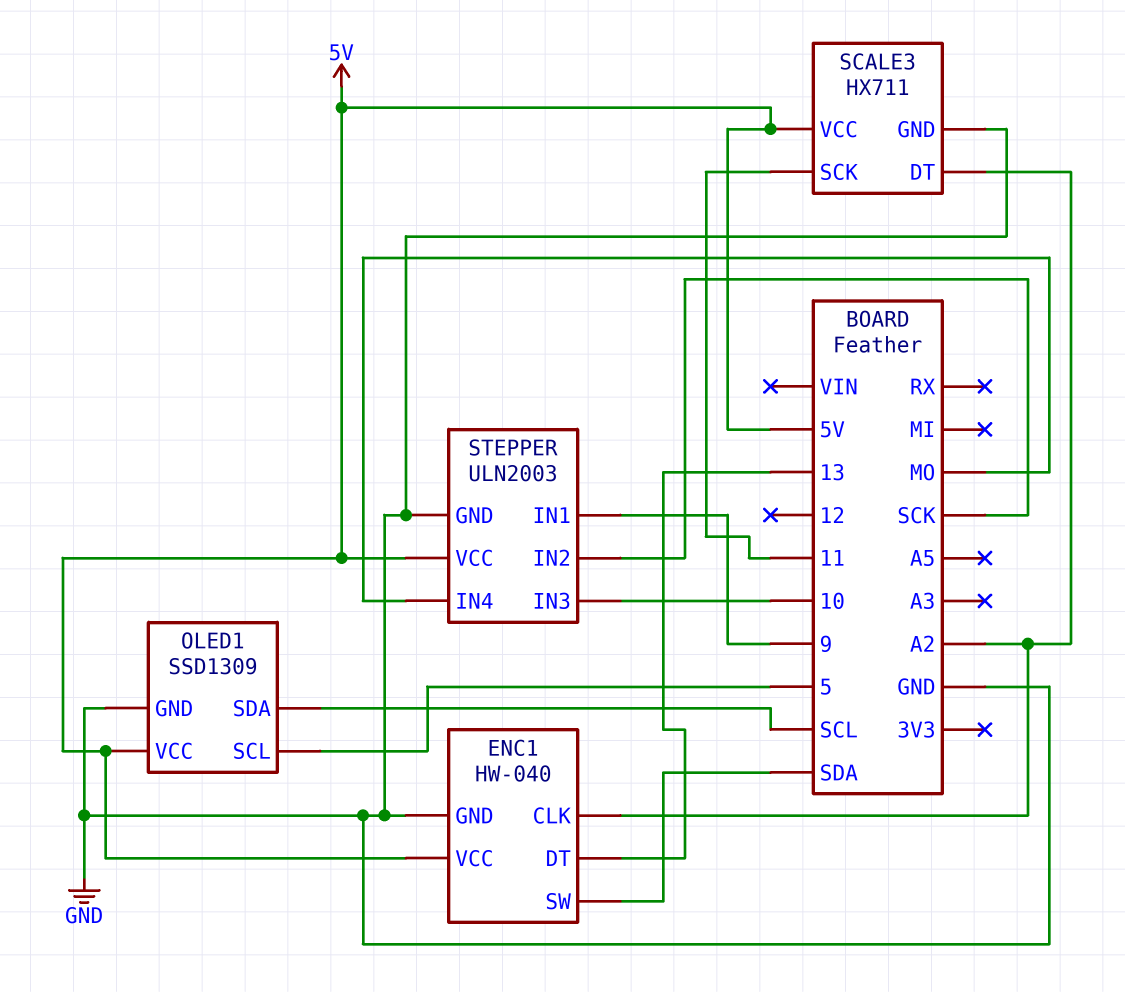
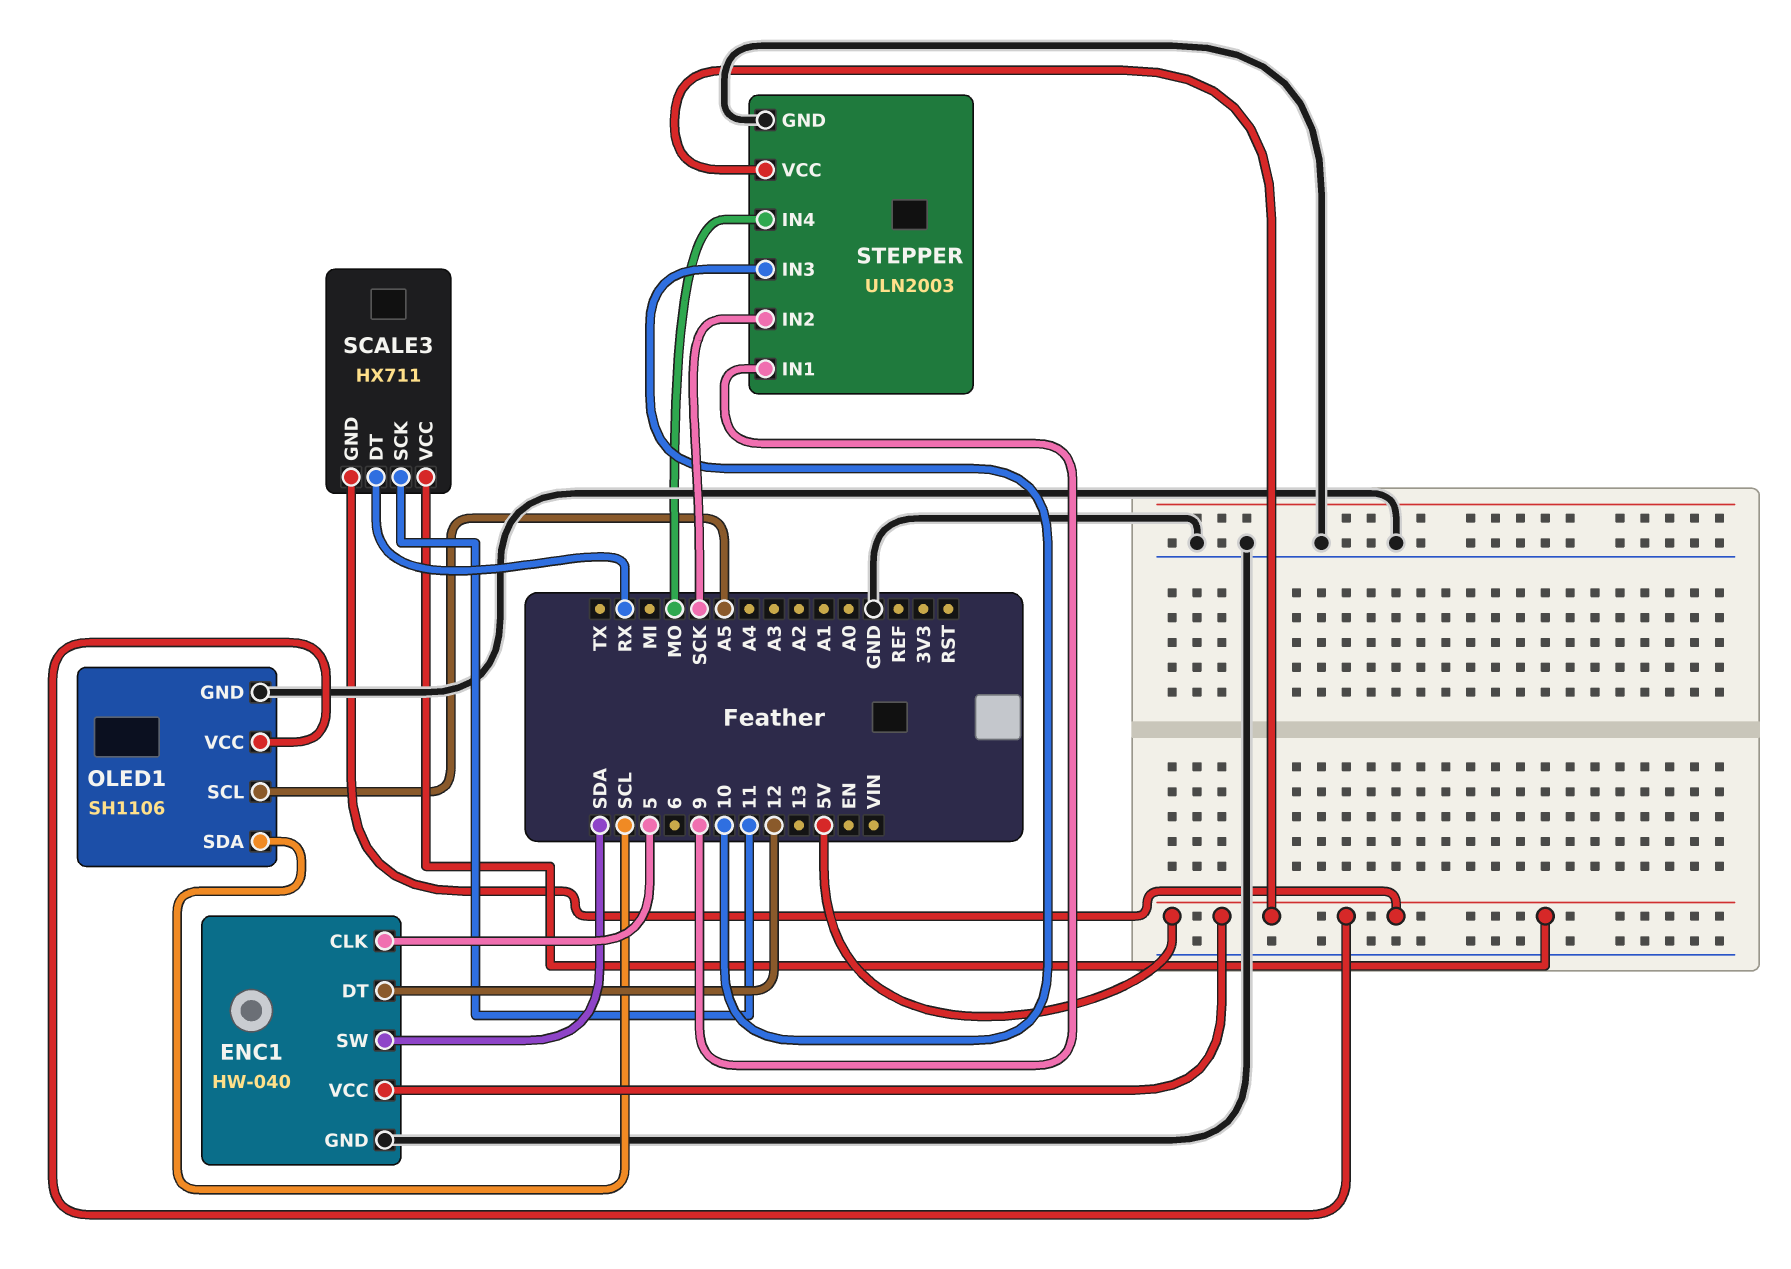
ENC1 pin CLK: A2 -> 5
ENC1 pin DT: 13 -> 12
OLED1: SSD1309 -> SH1106
OLED1 pin SCL: 5 -> A5
SCALE3 pin DT: A2 -> RX
SCALE3 pin GND: GND -> 5V

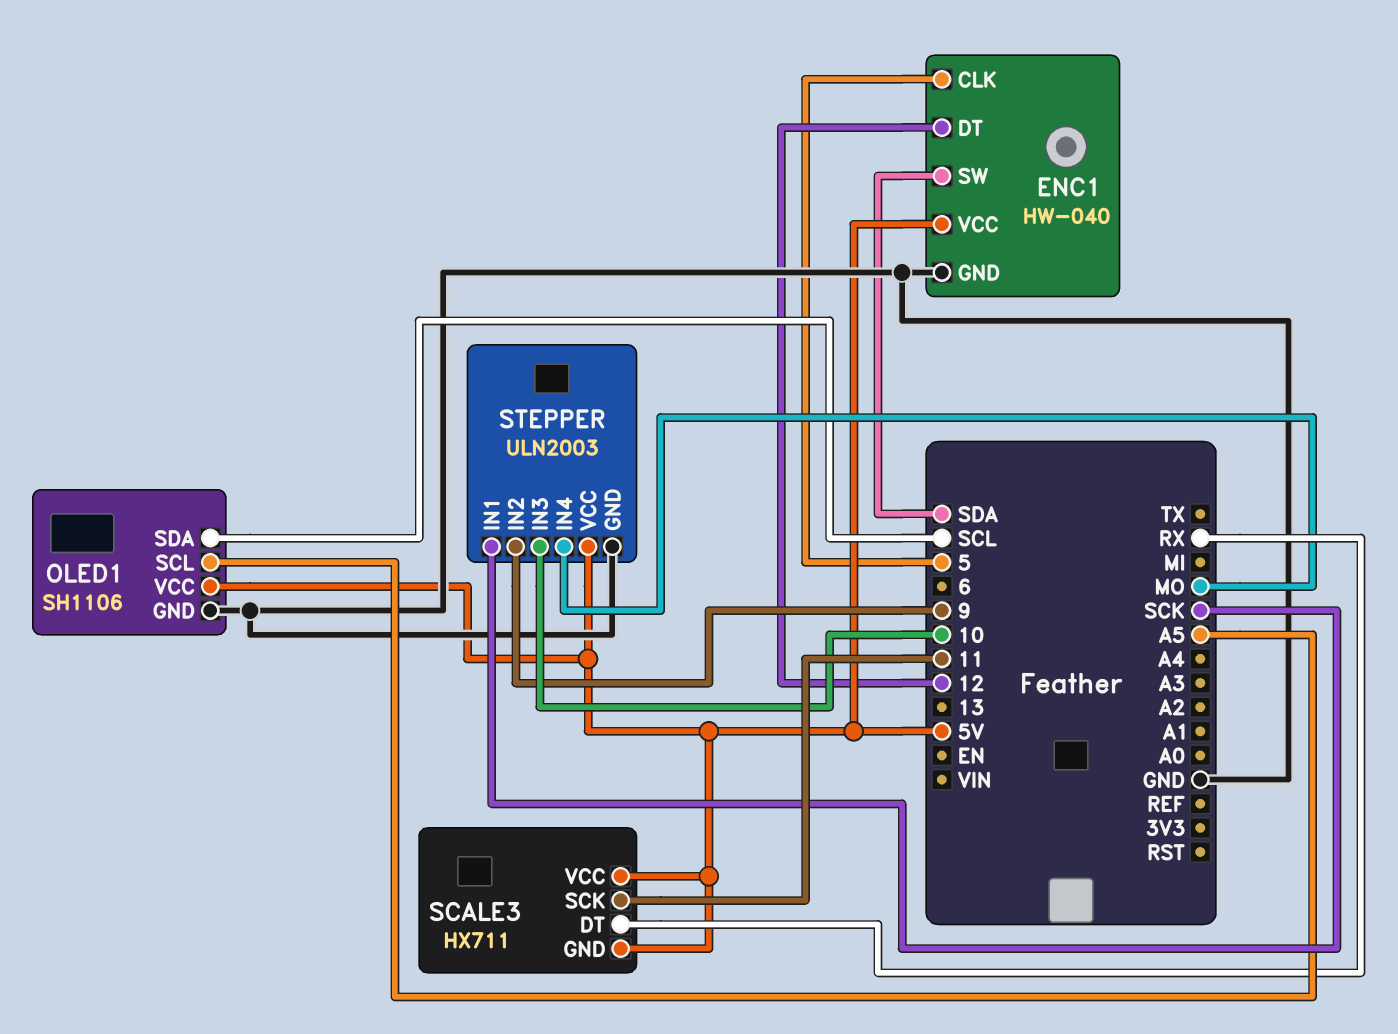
STEPPER pin IN1: 9 -> SCK
STEPPER pin IN2: SCK -> 9

